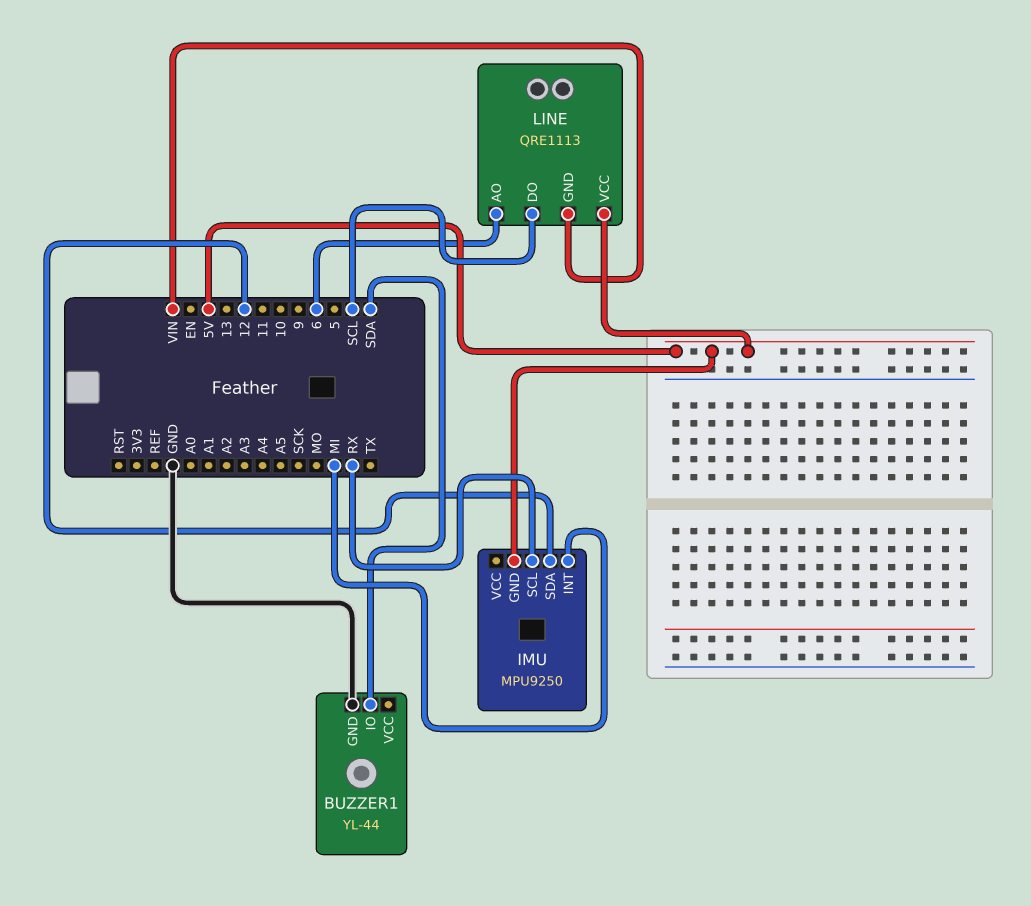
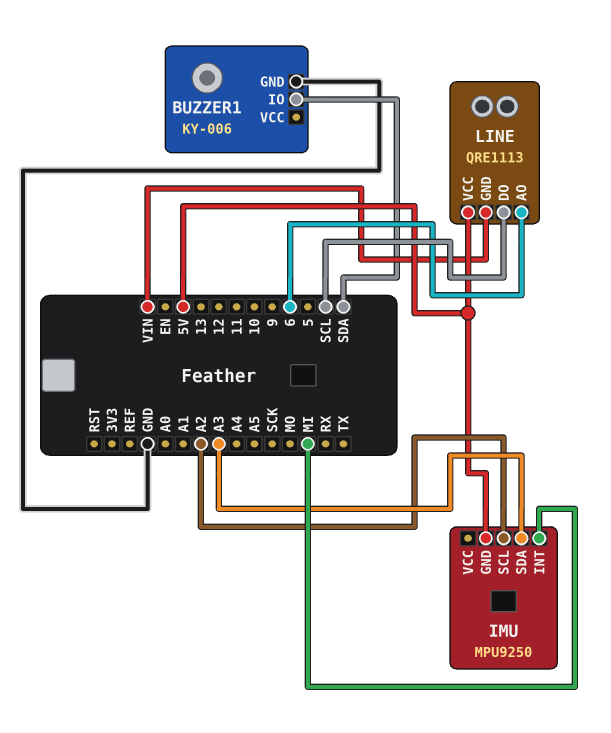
BUZZER1: YL-44 -> KY-006
IMU pin SCL: RX -> A2
IMU pin SDA: 12 -> A3

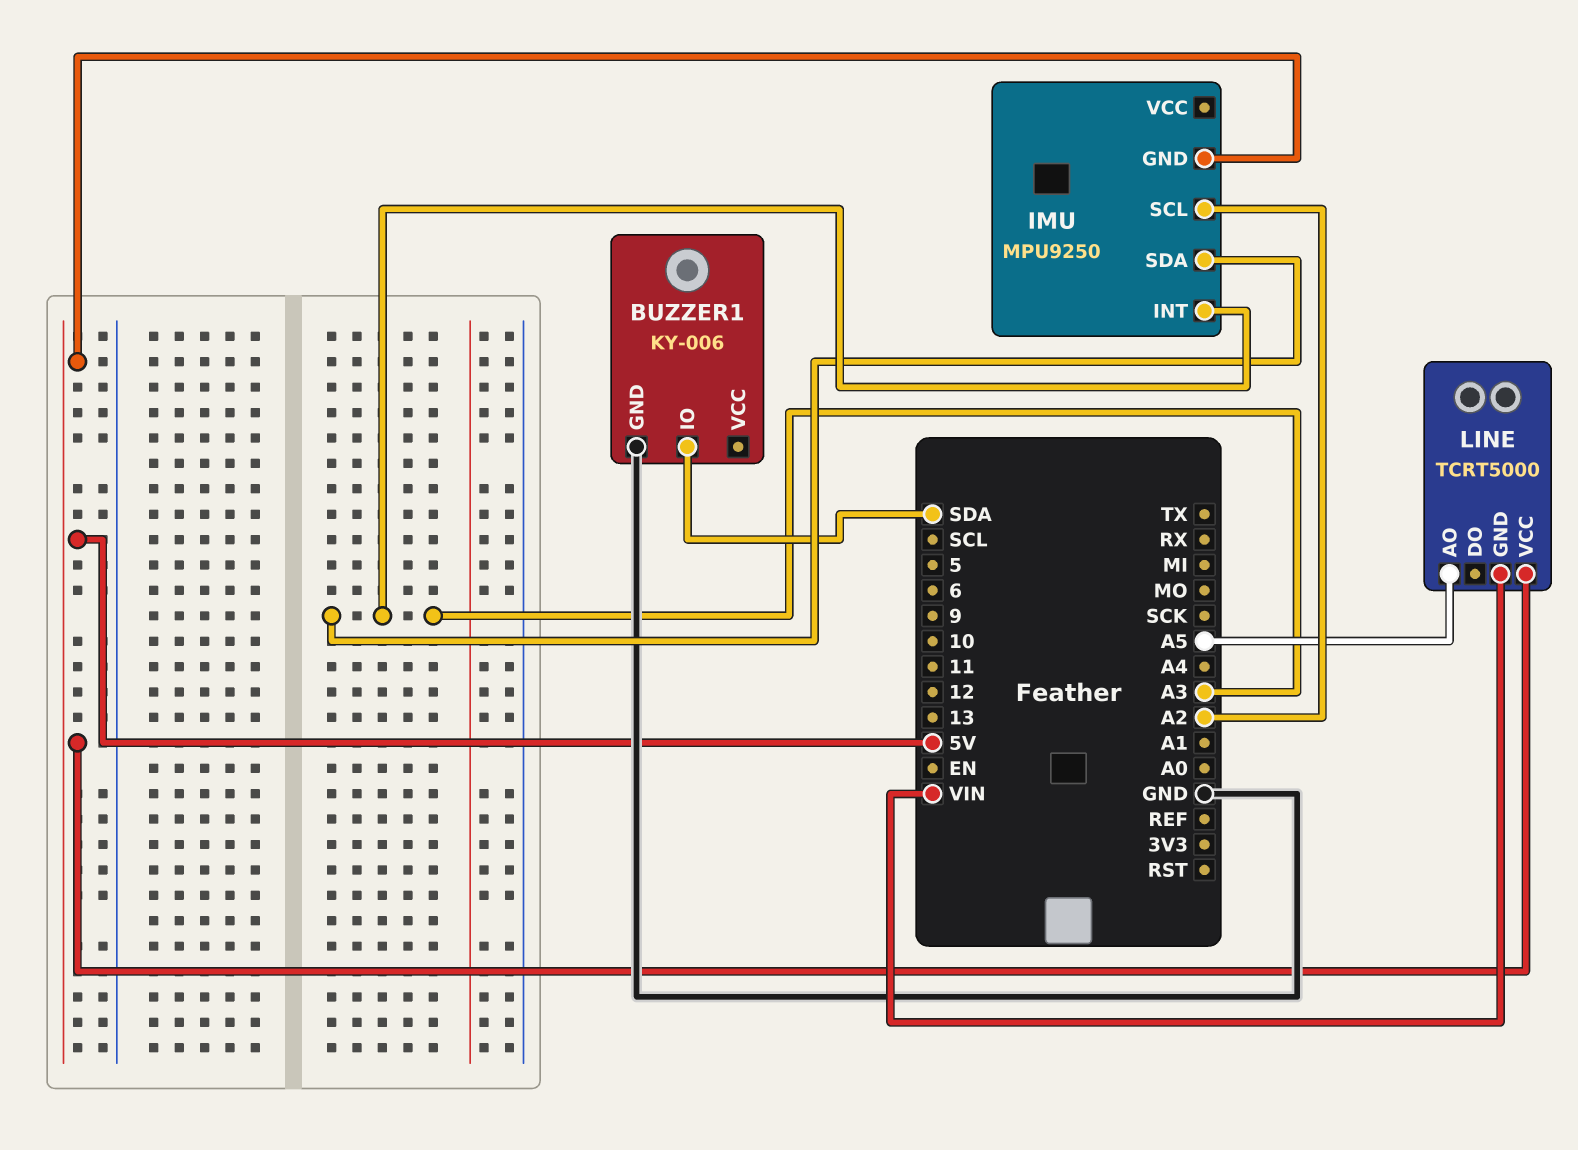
IMU pin INT: MI -> A3
LINE: QRE1113 -> TCRT5000
LINE pin AO: 6 -> A5
LINE pin DO: SCL -> none

